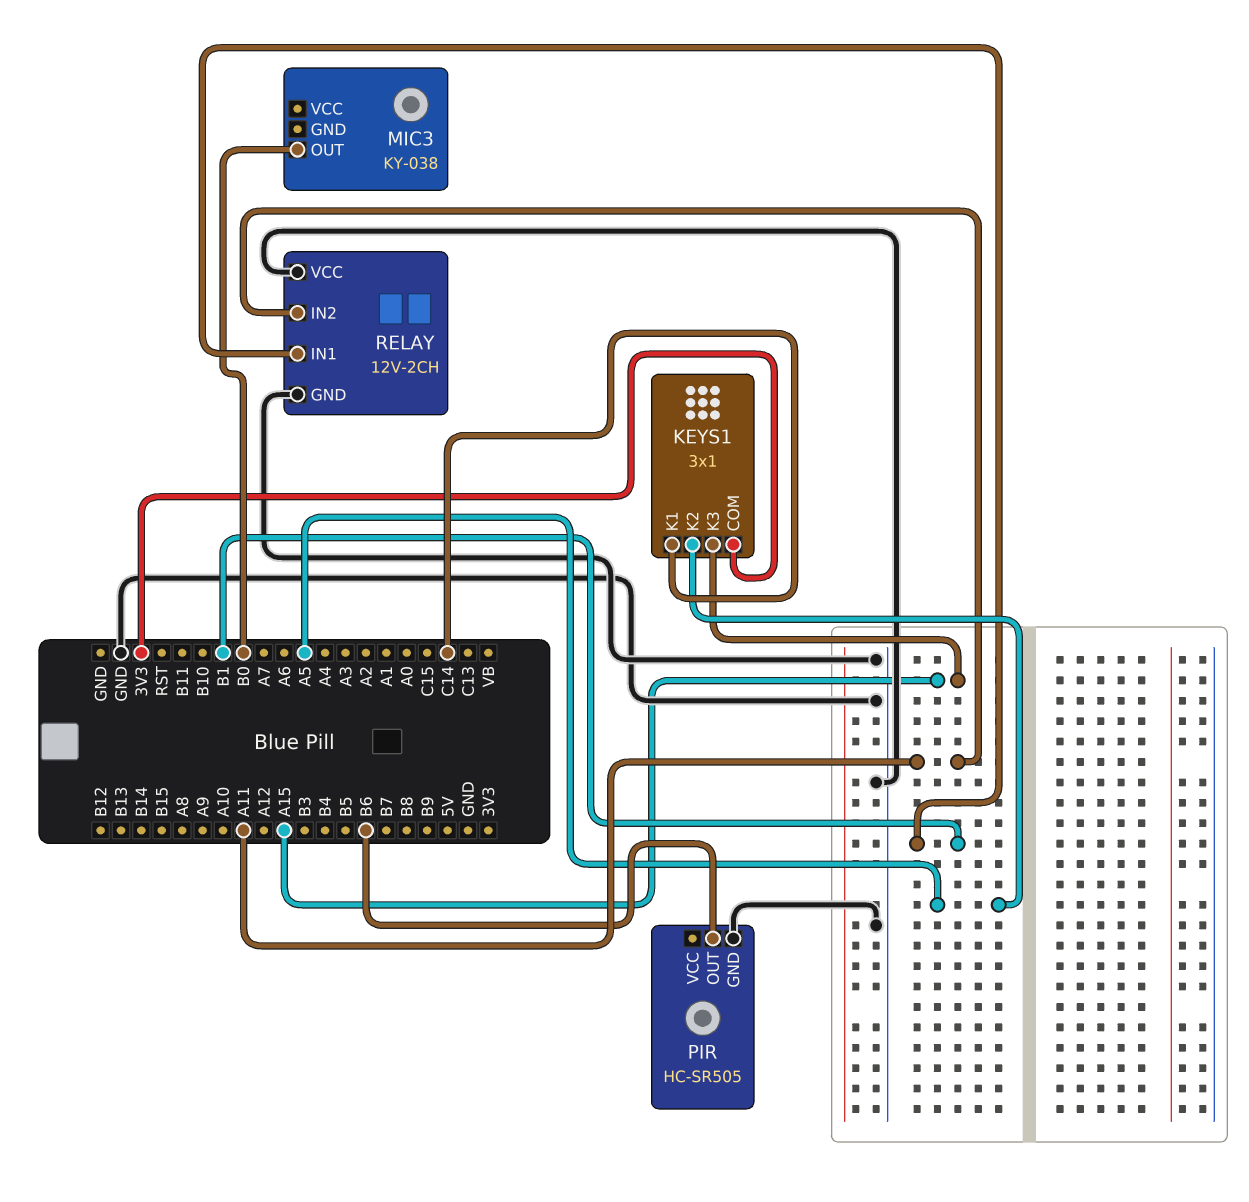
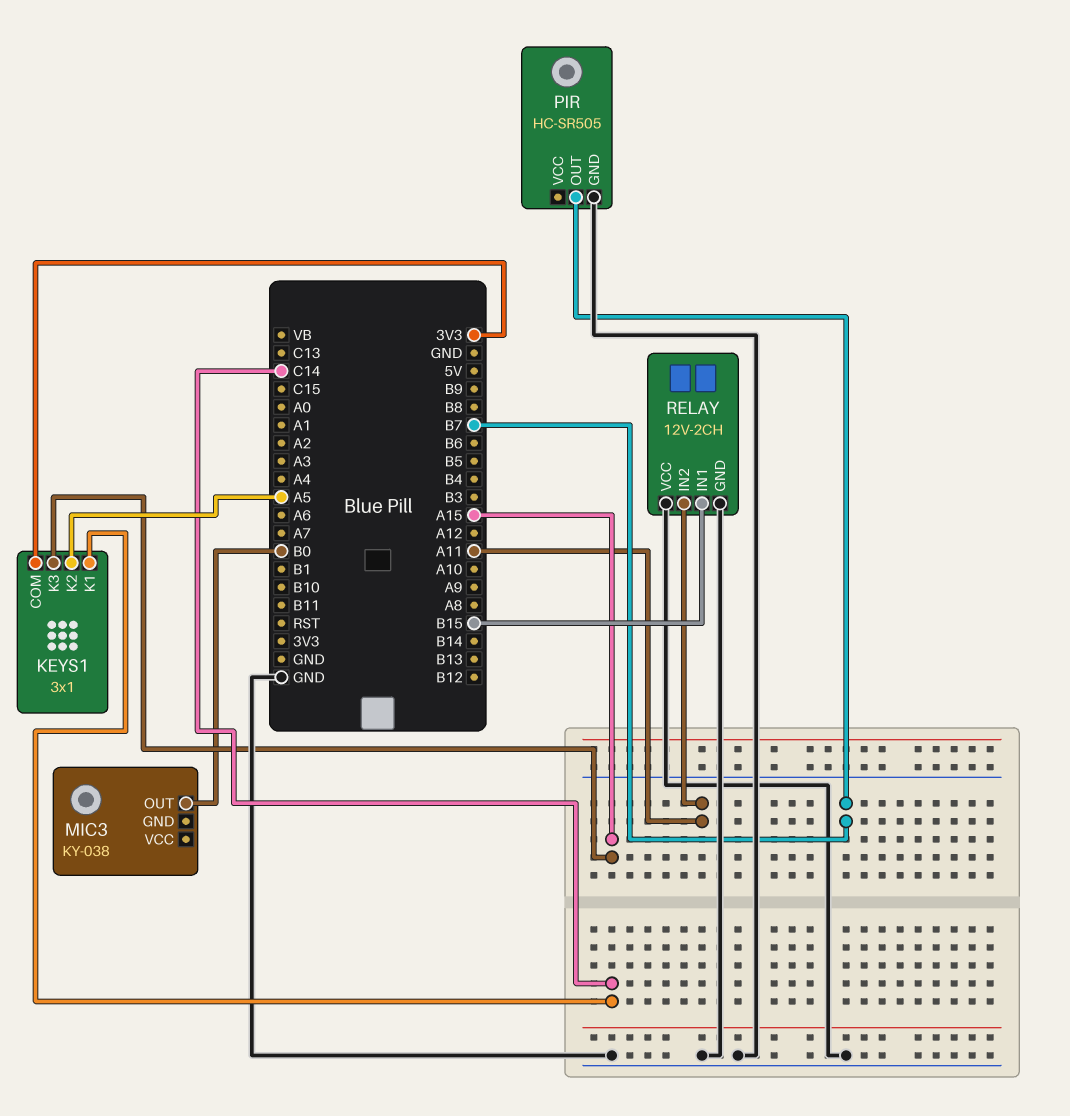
PIR pin OUT: B6 -> B7
RELAY pin IN1: B1 -> B15

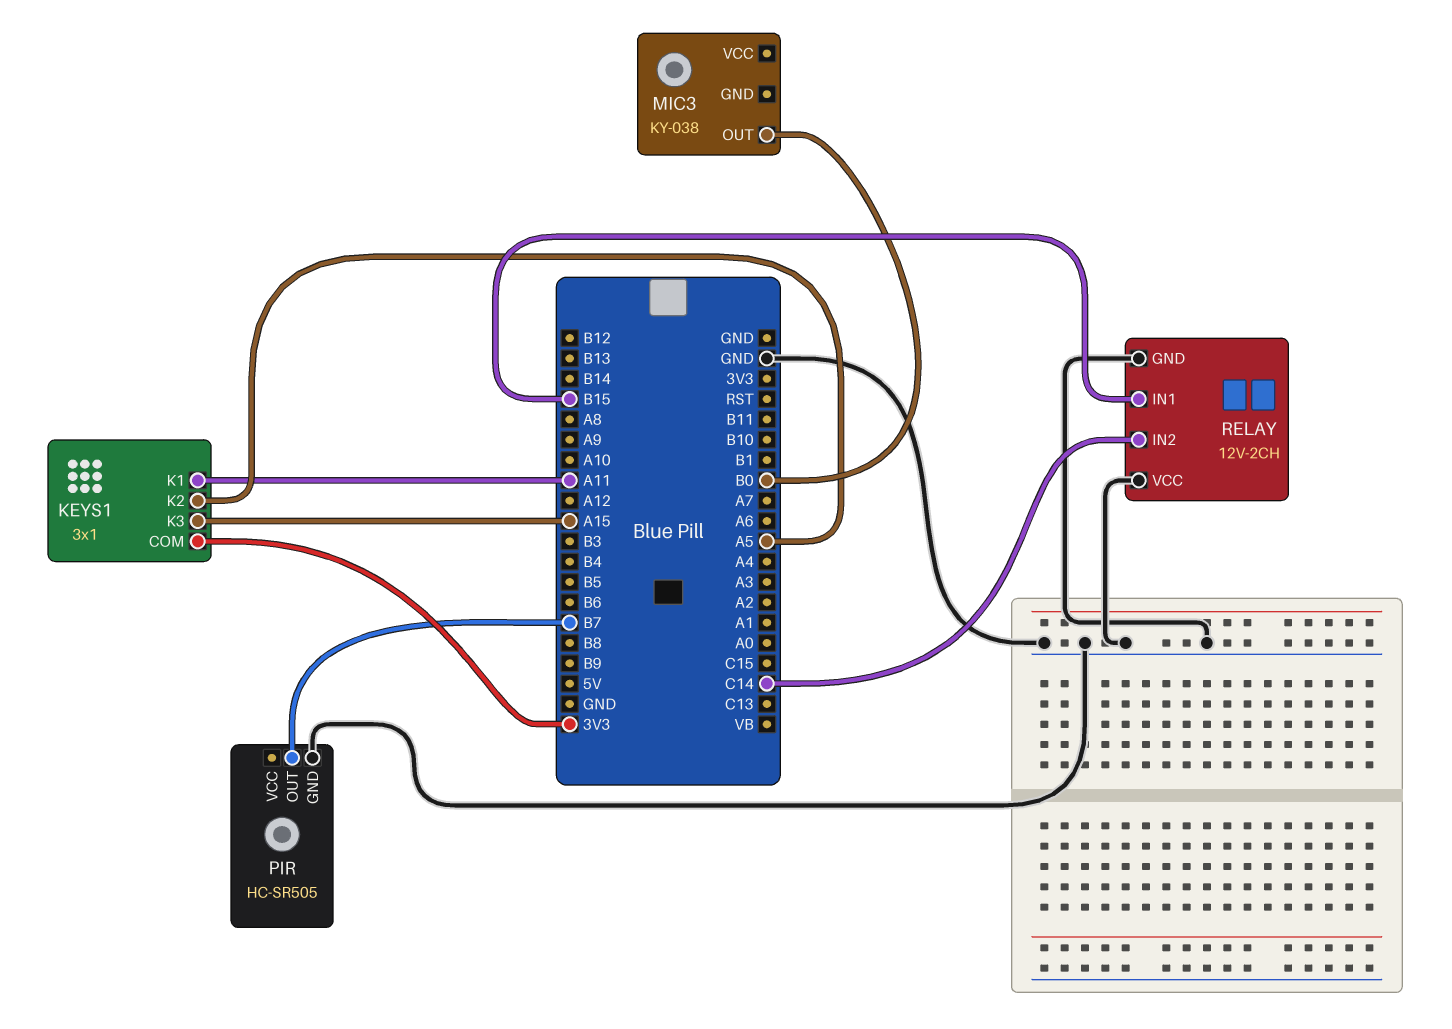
KEYS1 pin K1: C14 -> A11
RELAY pin IN2: A11 -> C14

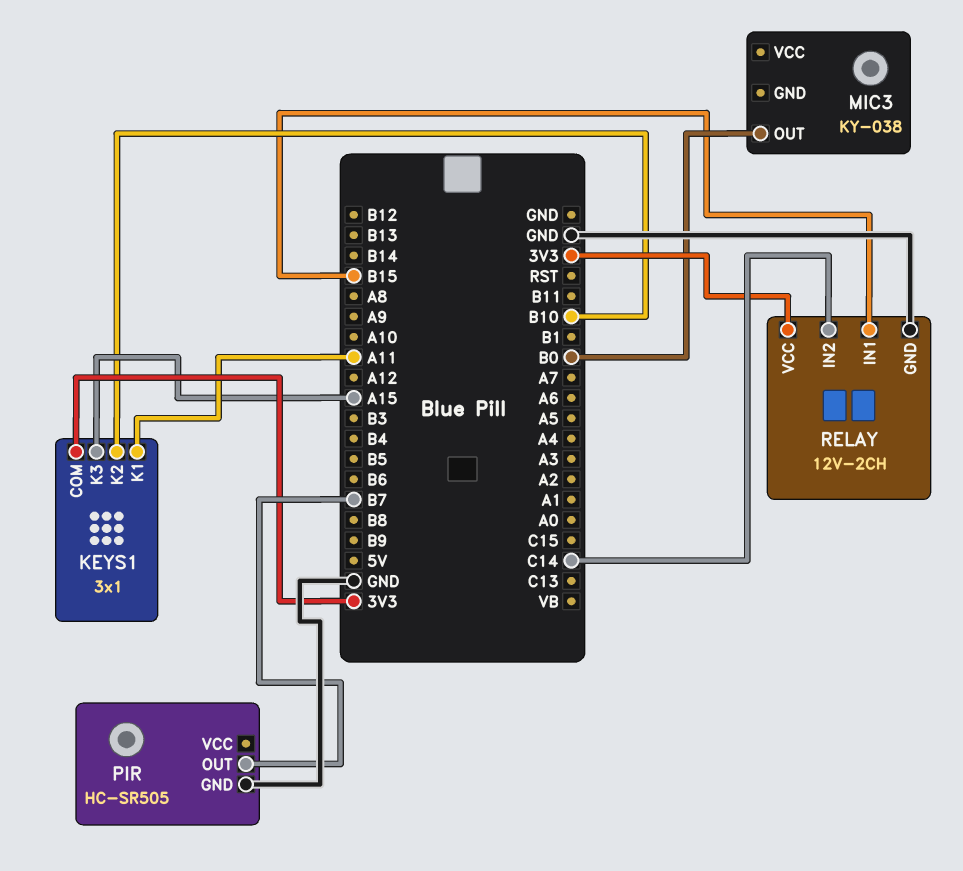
KEYS1 pin K2: A5 -> B10
RELAY pin VCC: GND -> 3V3

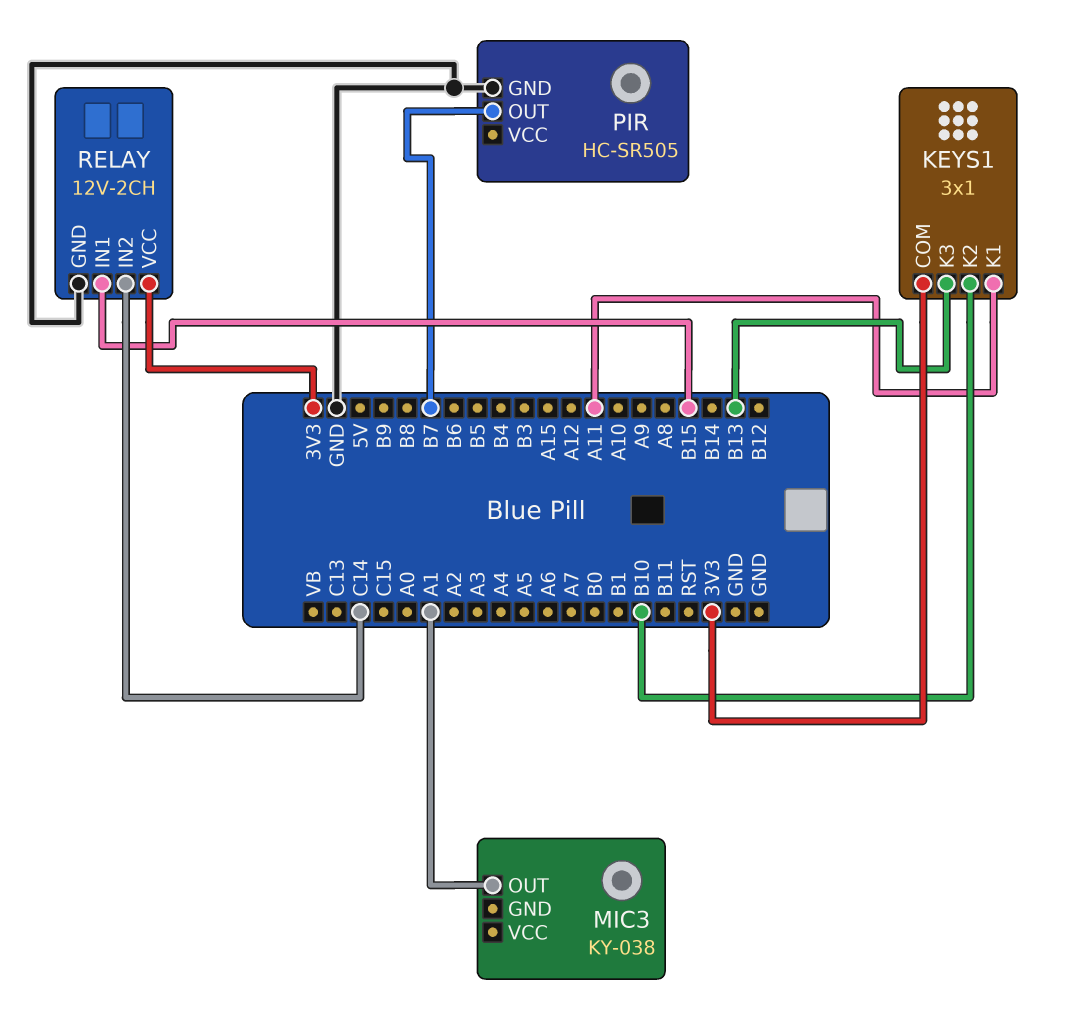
KEYS1 pin K3: A15 -> B13
MIC3 pin OUT: B0 -> A1

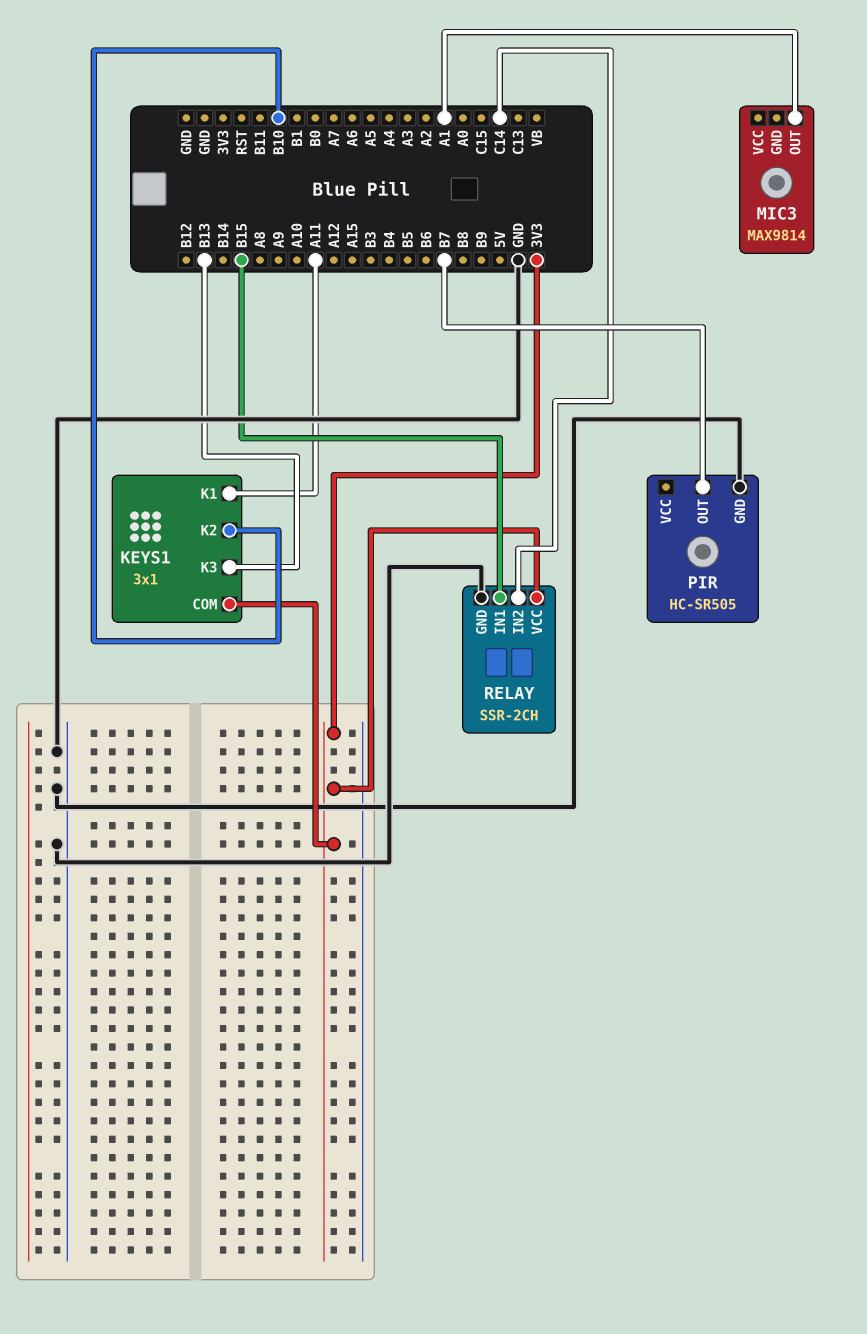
MIC3: KY-038 -> MAX9814
RELAY: 12V-2CH -> SSR-2CH

